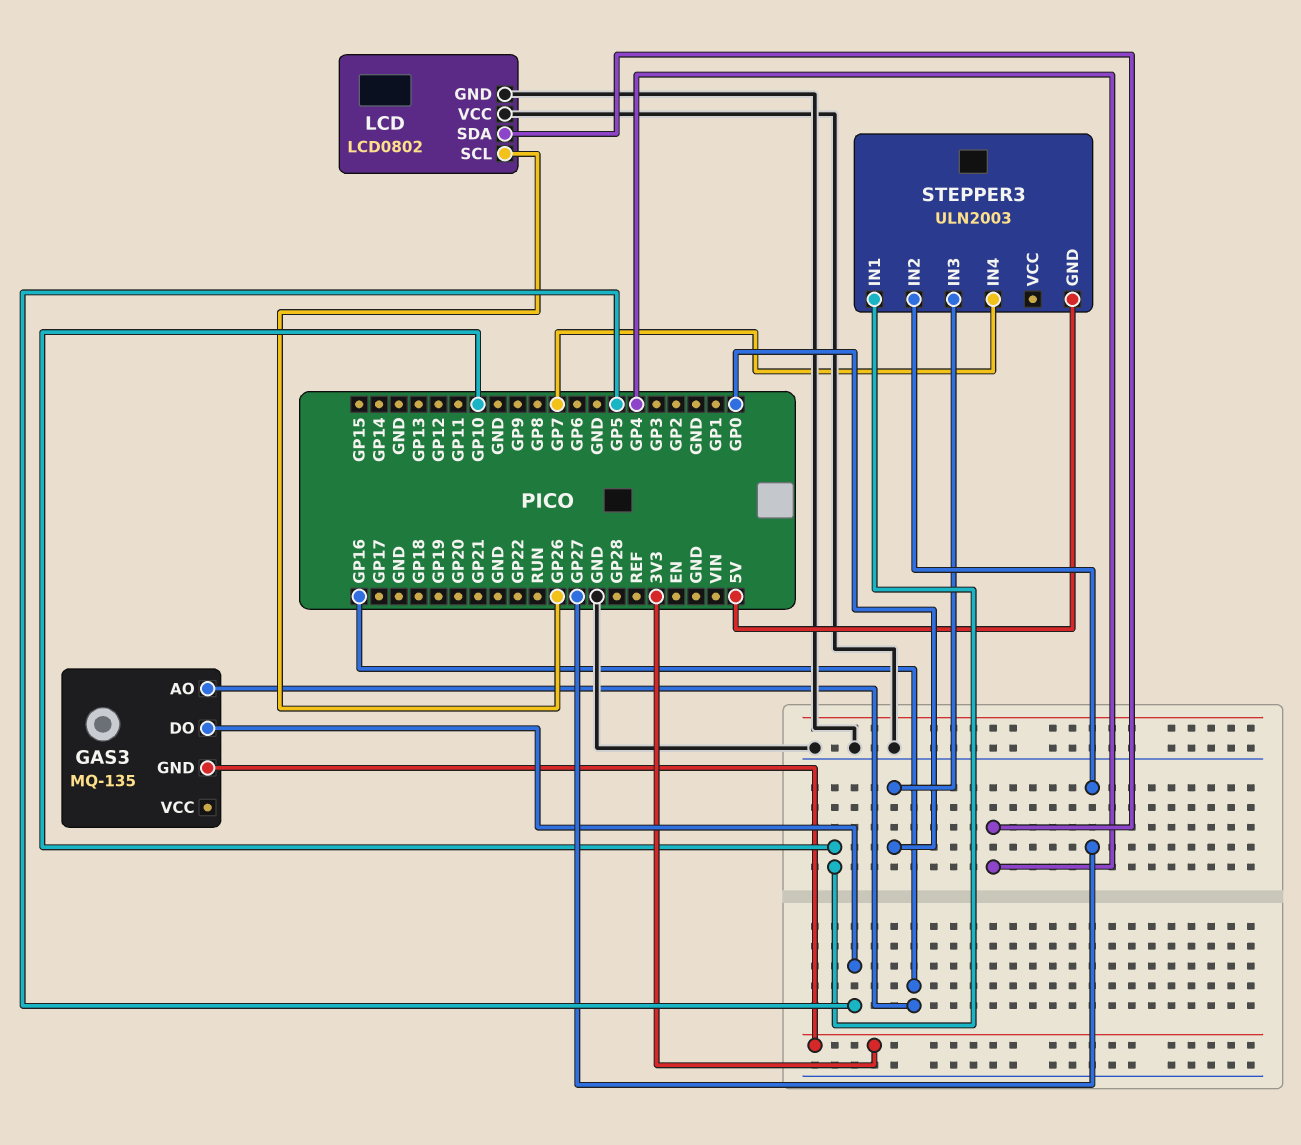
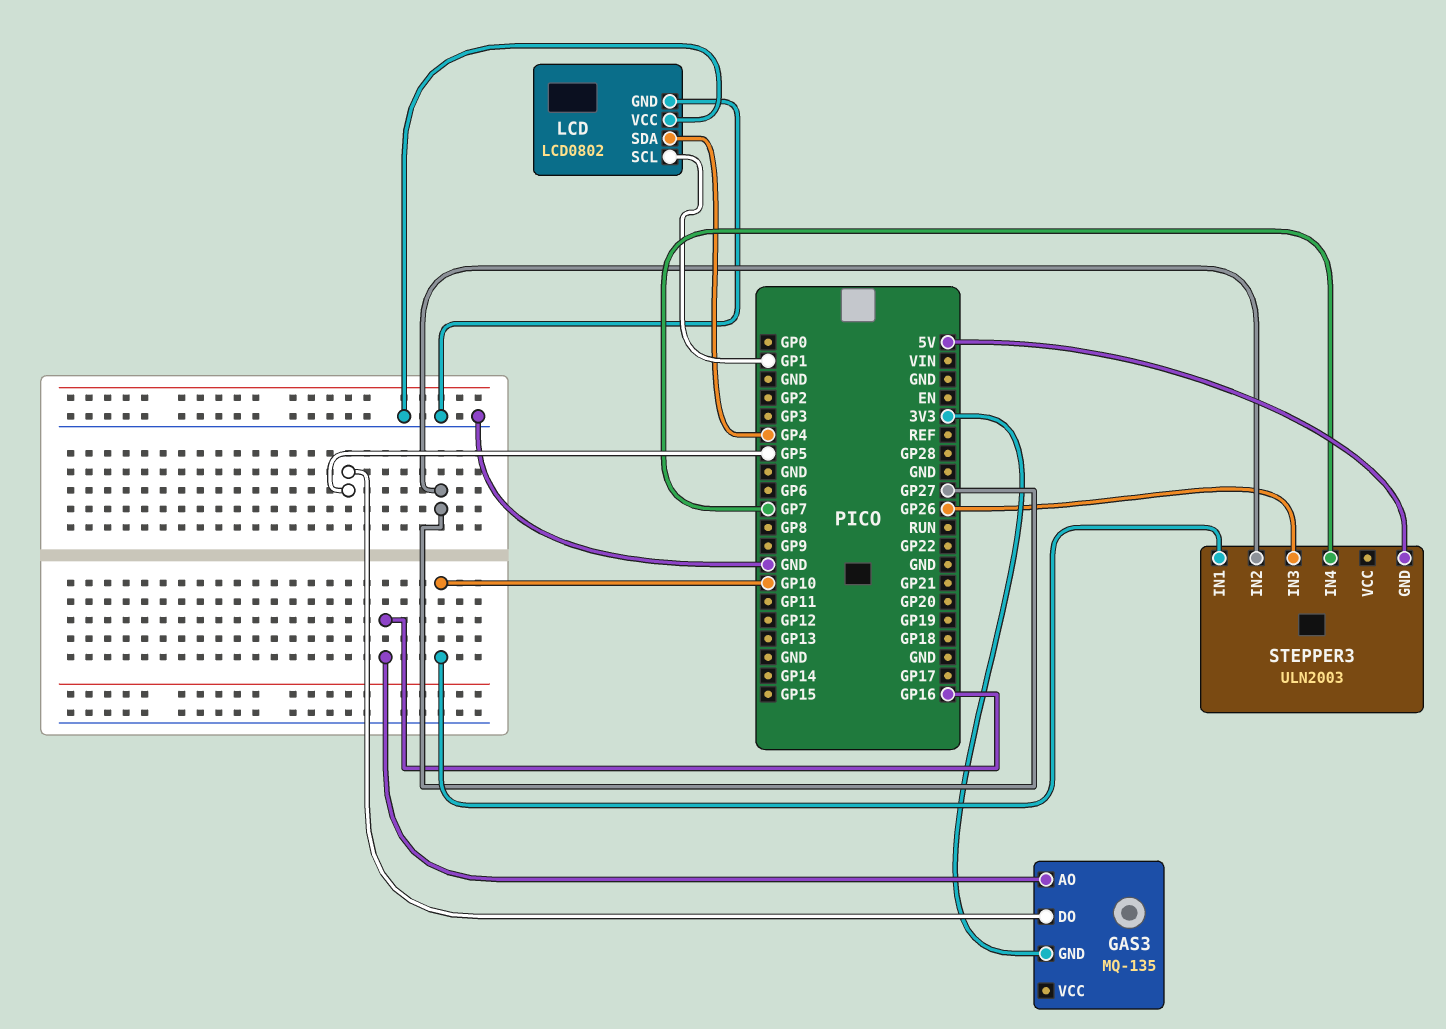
LCD pin SCL: GP26 -> GP1
STEPPER3 pin IN3: GP0 -> GP26

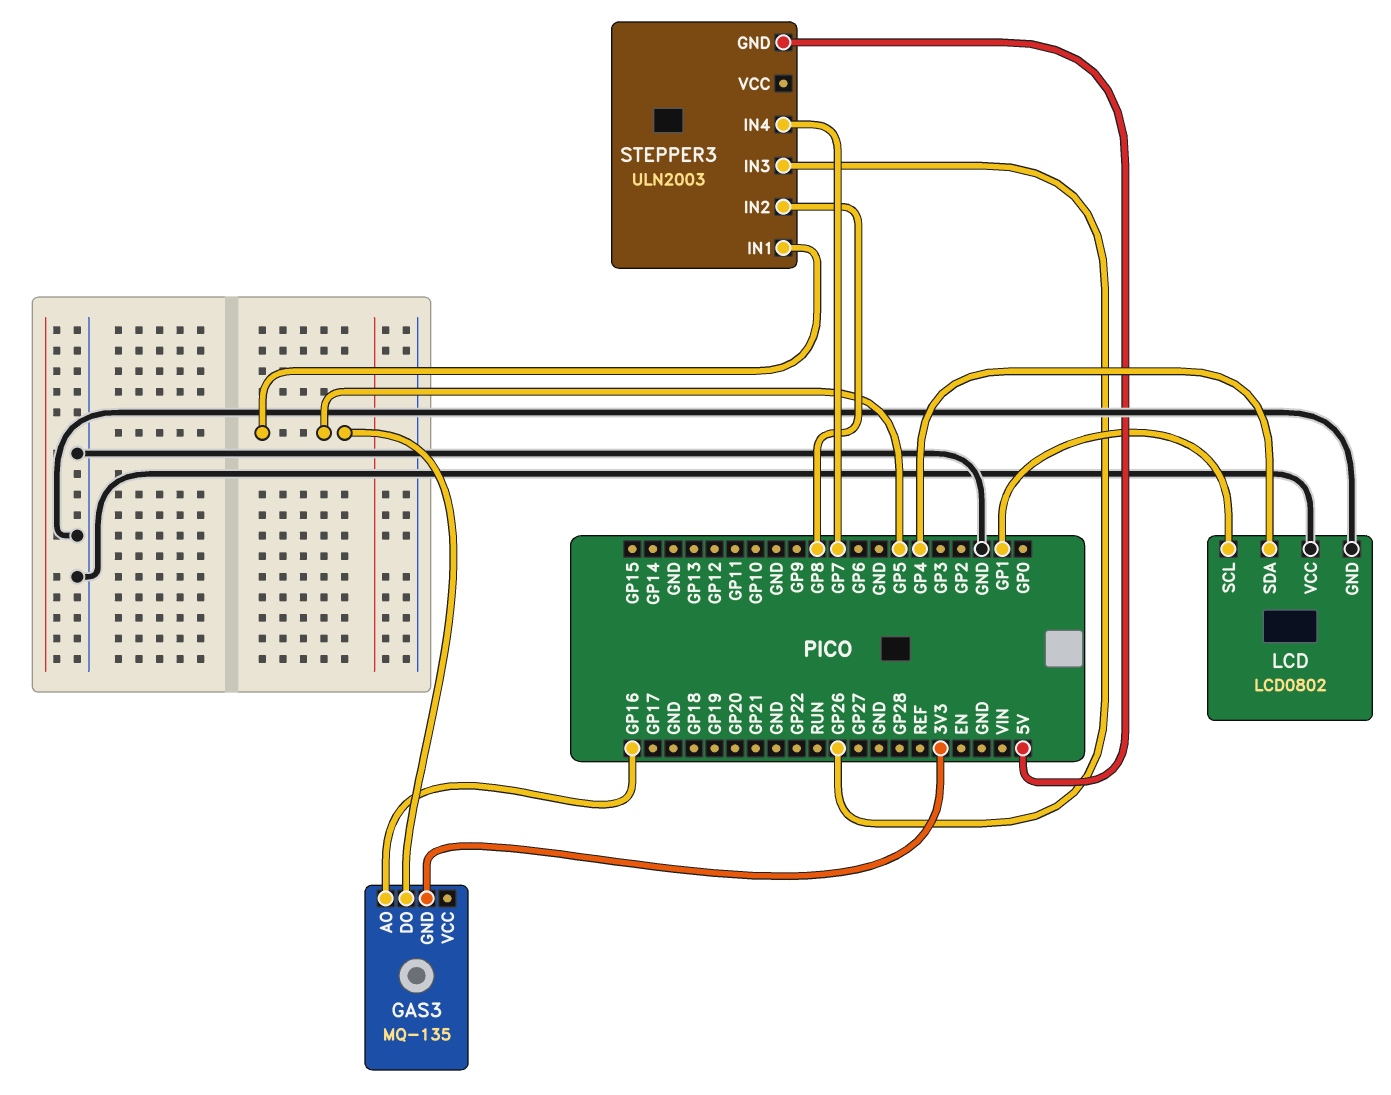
STEPPER3 pin IN1: GP10 -> GP5
STEPPER3 pin IN2: GP27 -> GP8

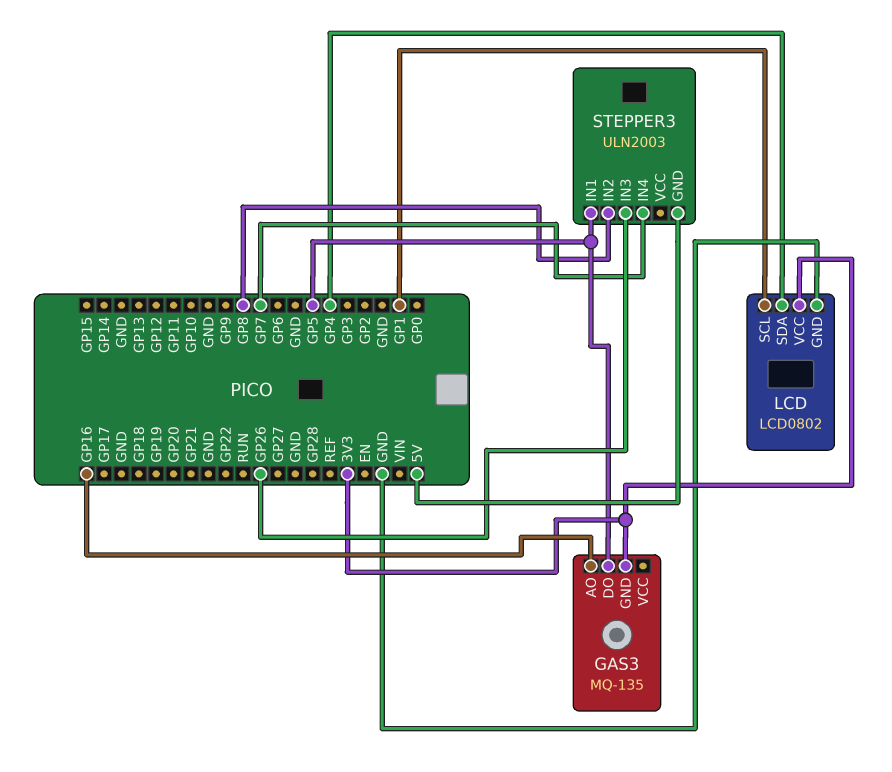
LCD pin VCC: GND -> 3V3

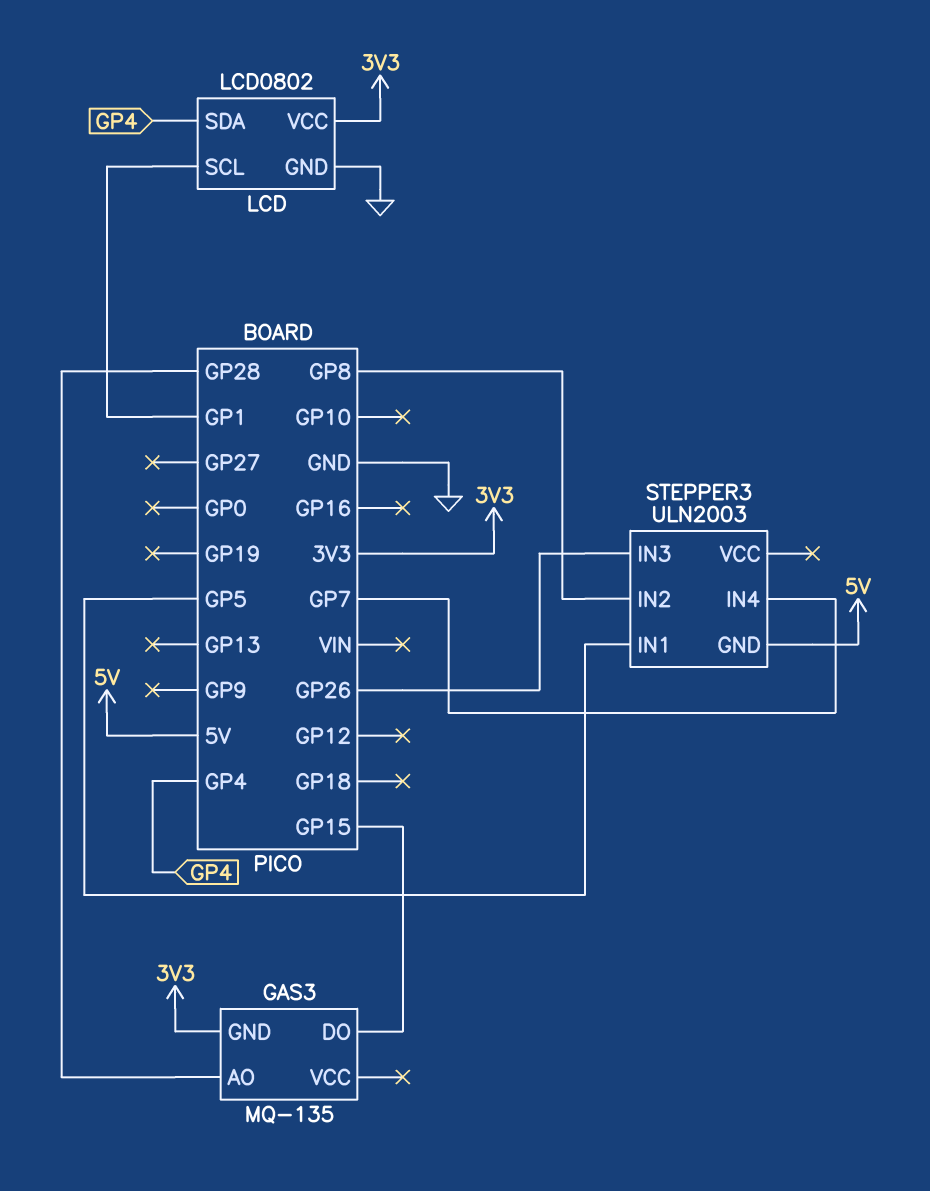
GAS3 pin AO: GP16 -> GP28
GAS3 pin DO: GP5 -> GP15

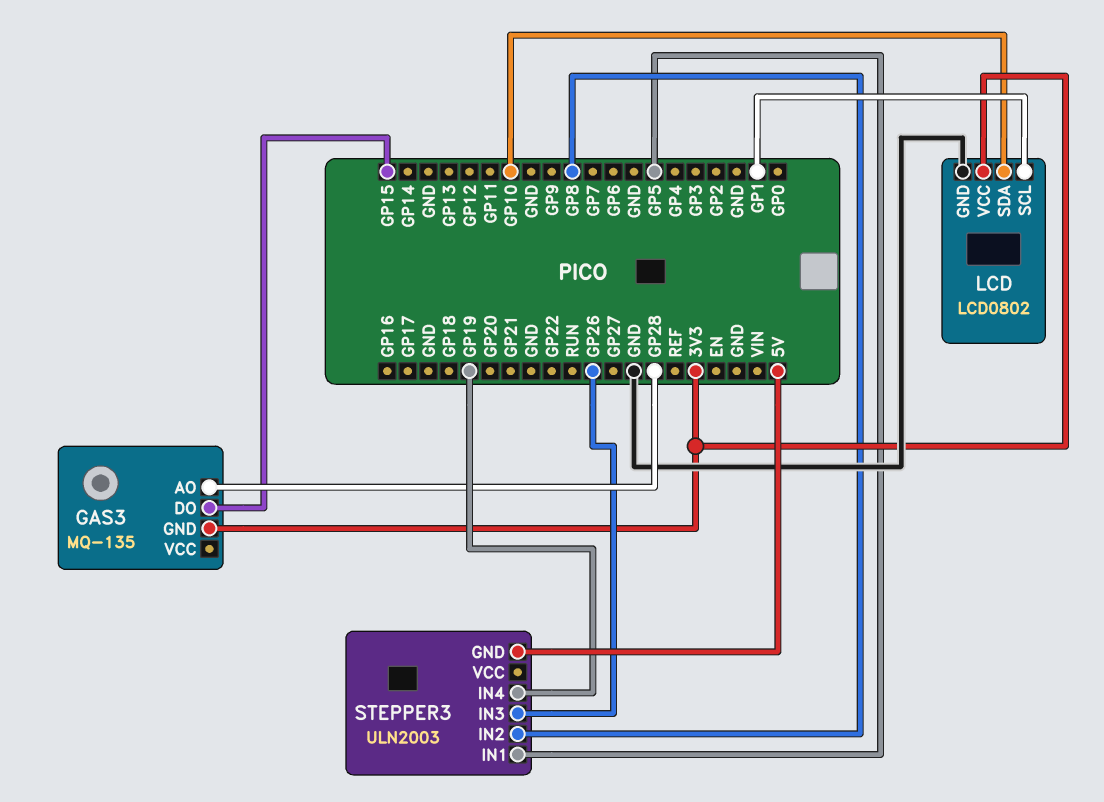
LCD pin SDA: GP4 -> GP10
STEPPER3 pin IN4: GP7 -> GP19

